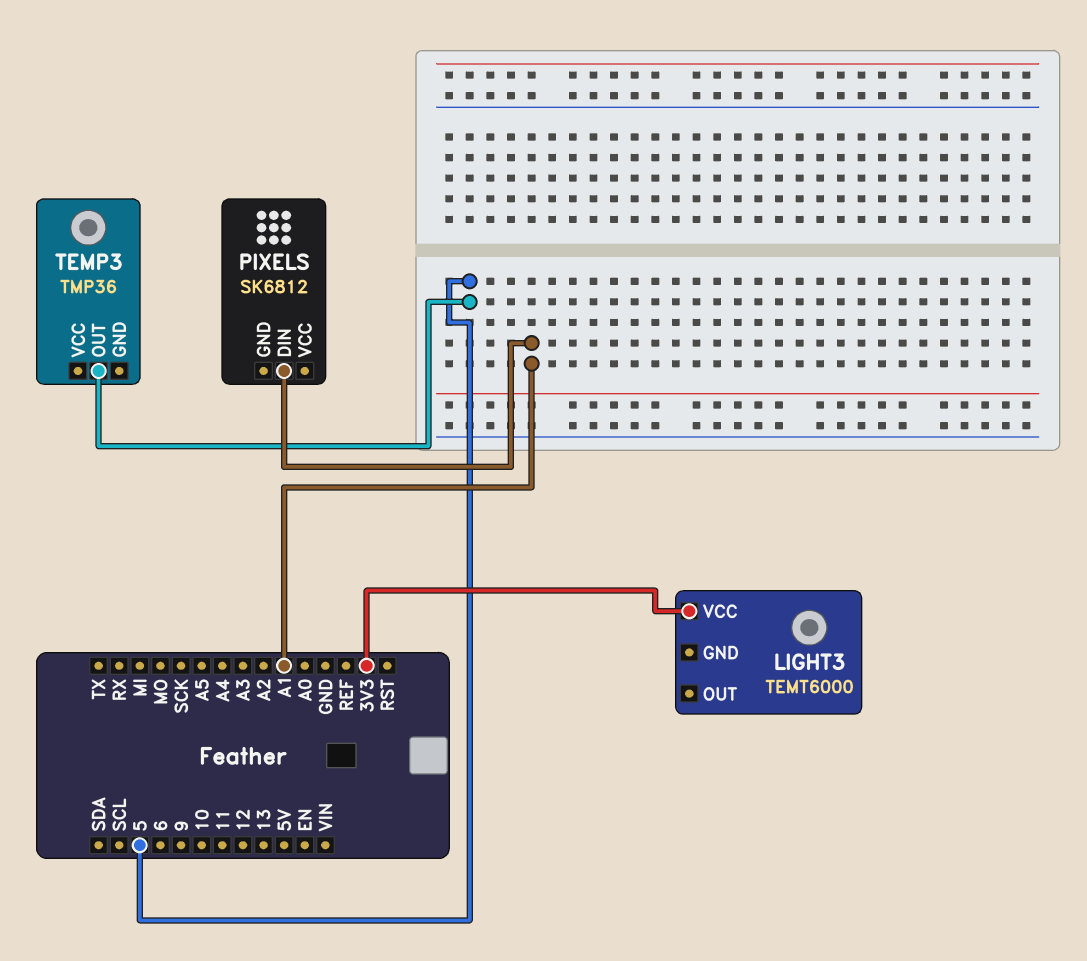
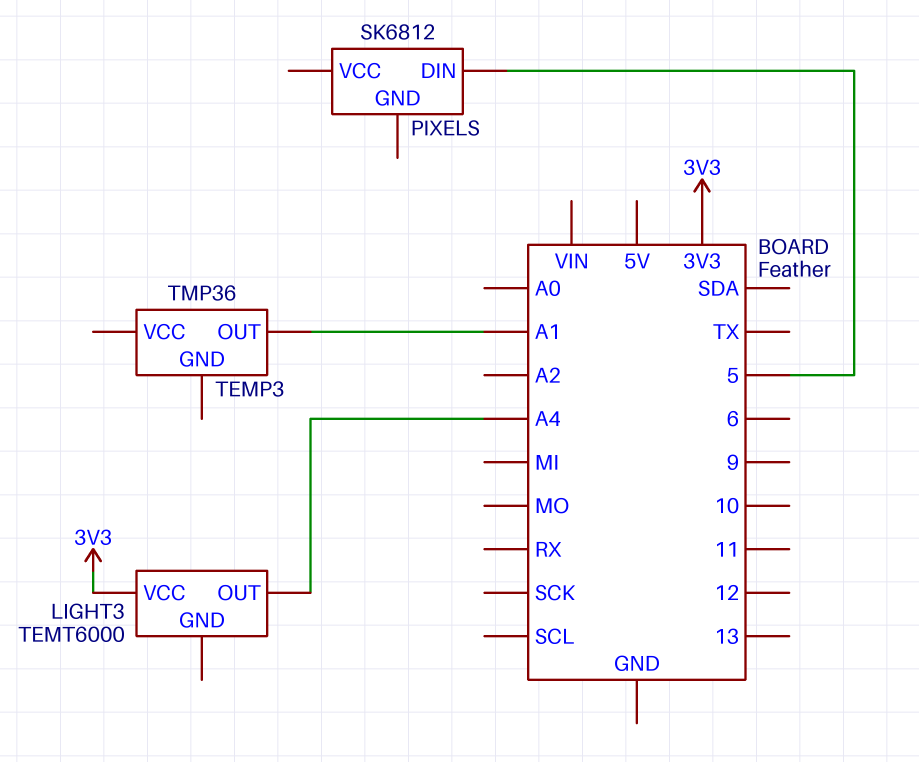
LIGHT3 pin OUT: none -> A4
PIXELS pin DIN: A1 -> 5
TEMP3 pin OUT: 5 -> A1

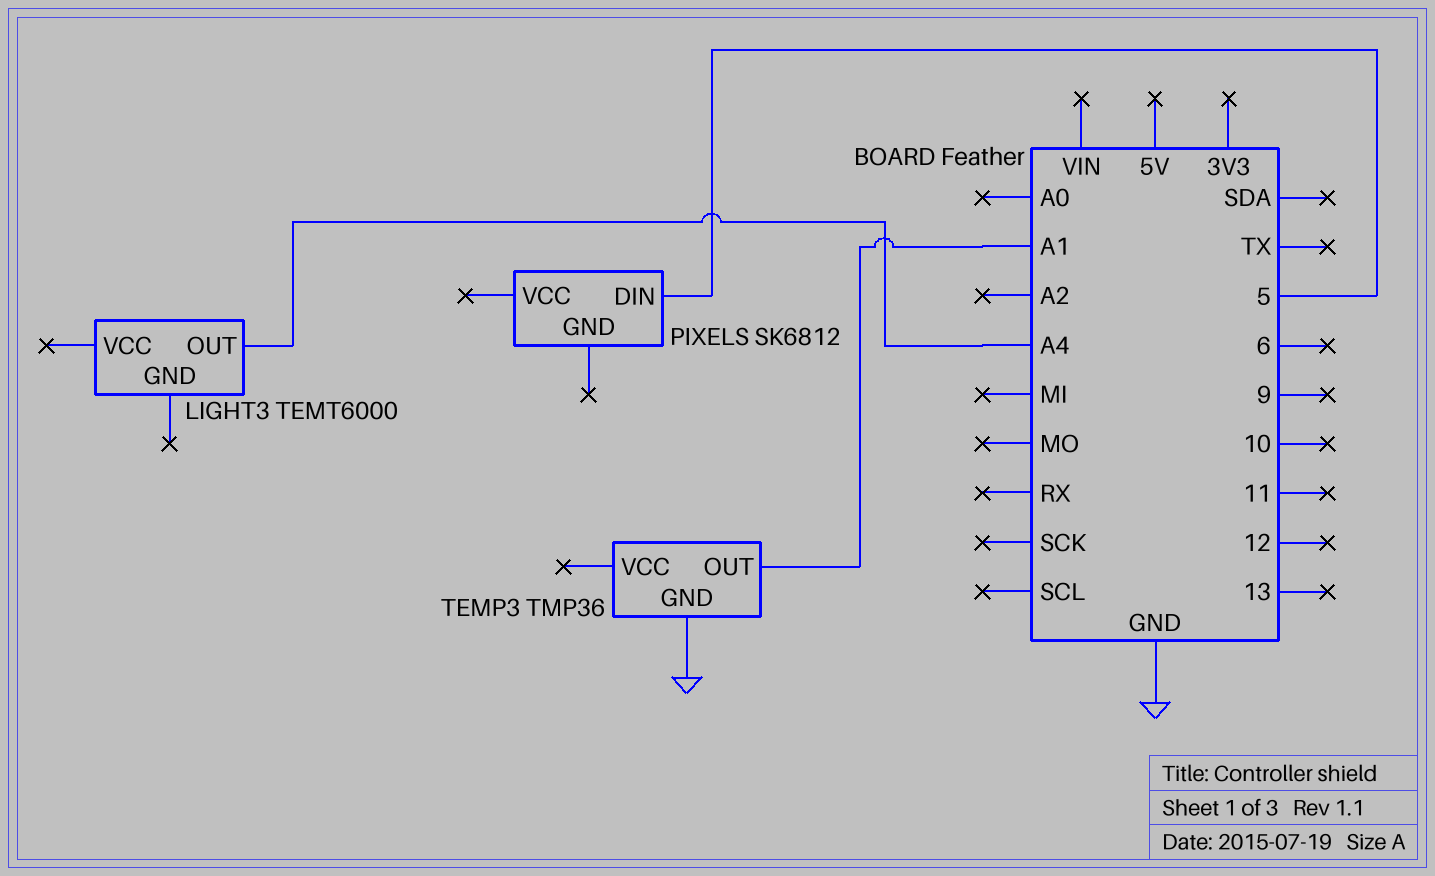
LIGHT3 pin VCC: 3V3 -> none
TEMP3 pin GND: none -> GND

